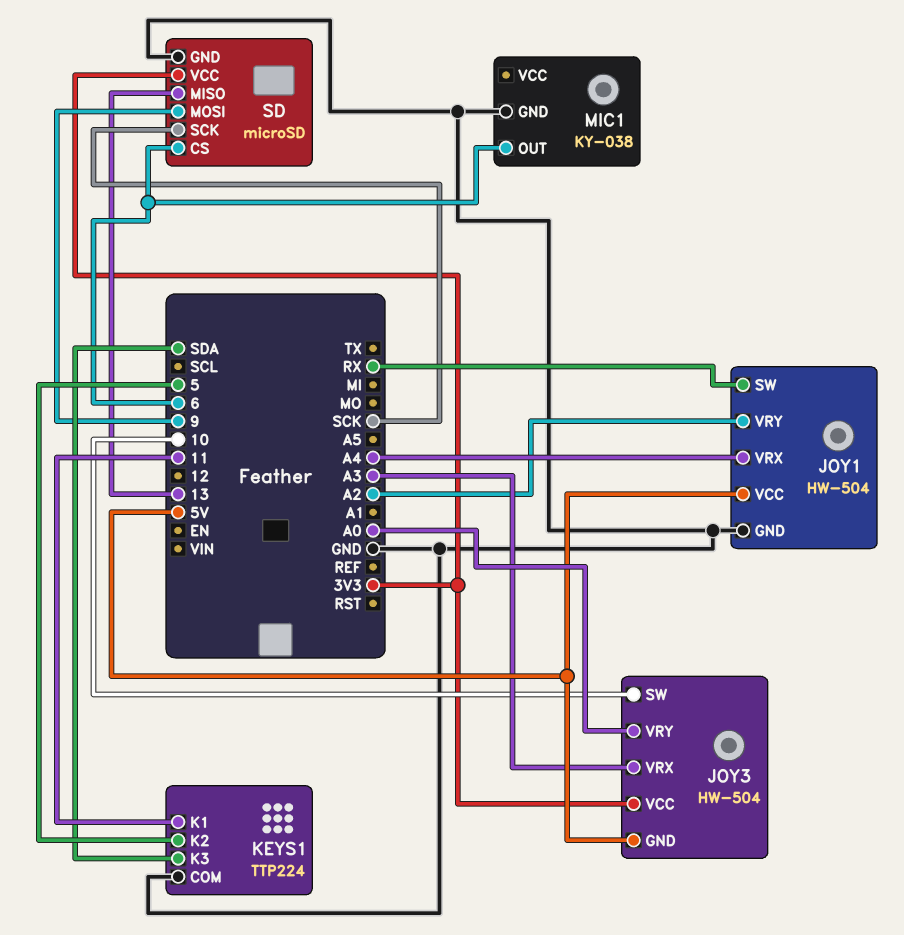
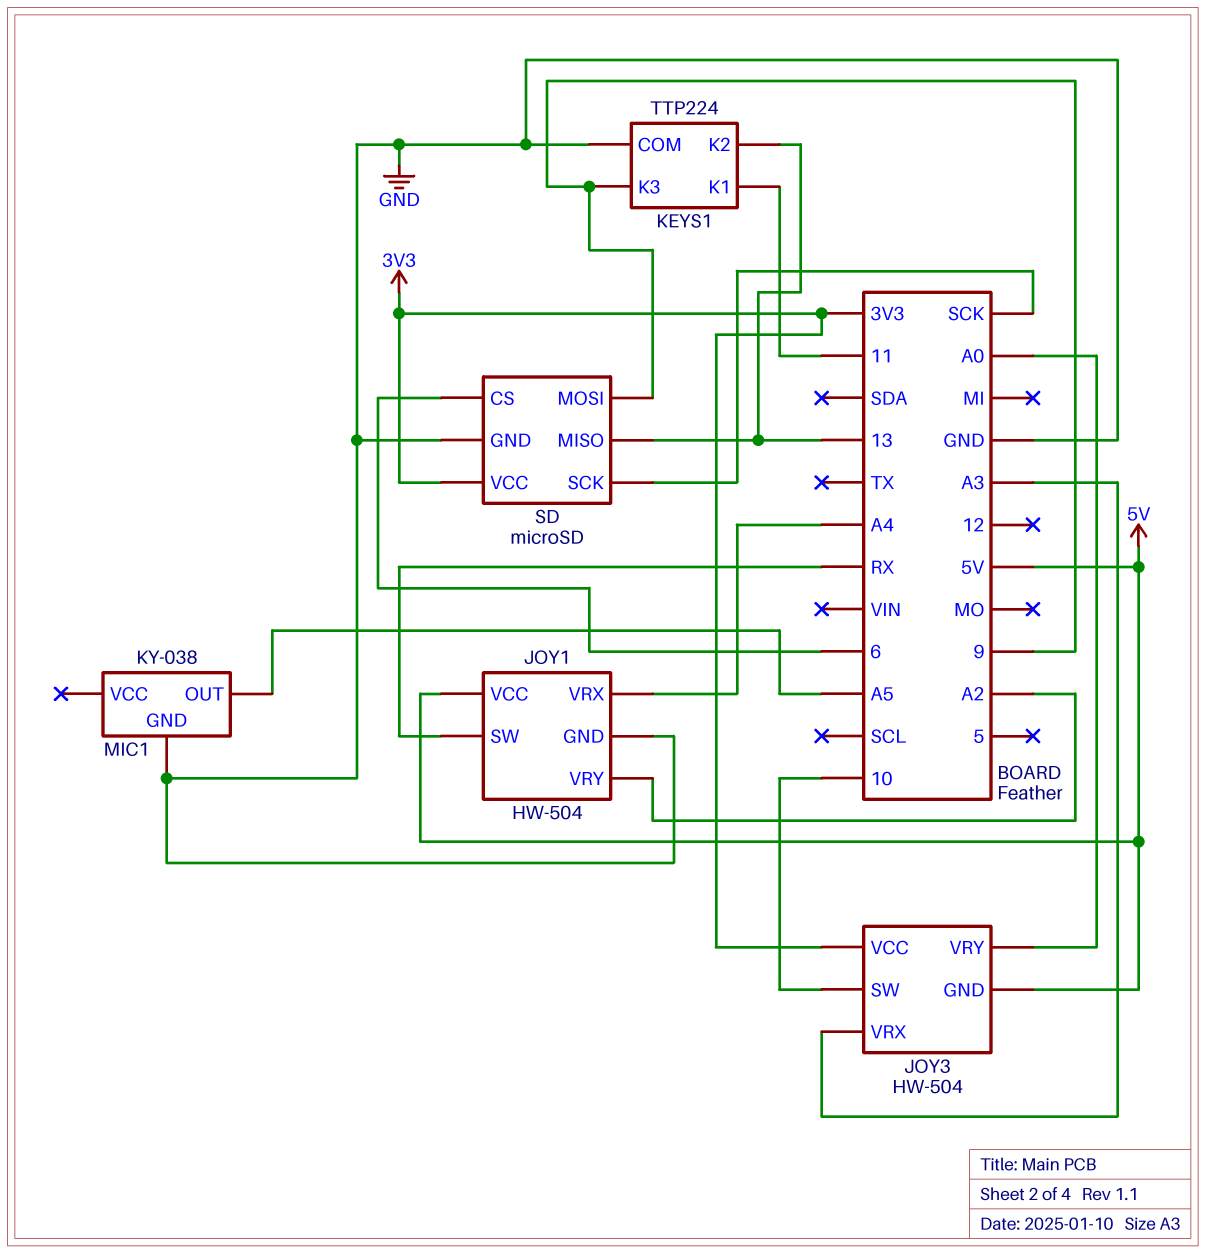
KEYS1 pin K2: 5 -> 13
KEYS1 pin K3: SDA -> 9
MIC1 pin OUT: 6 -> A5

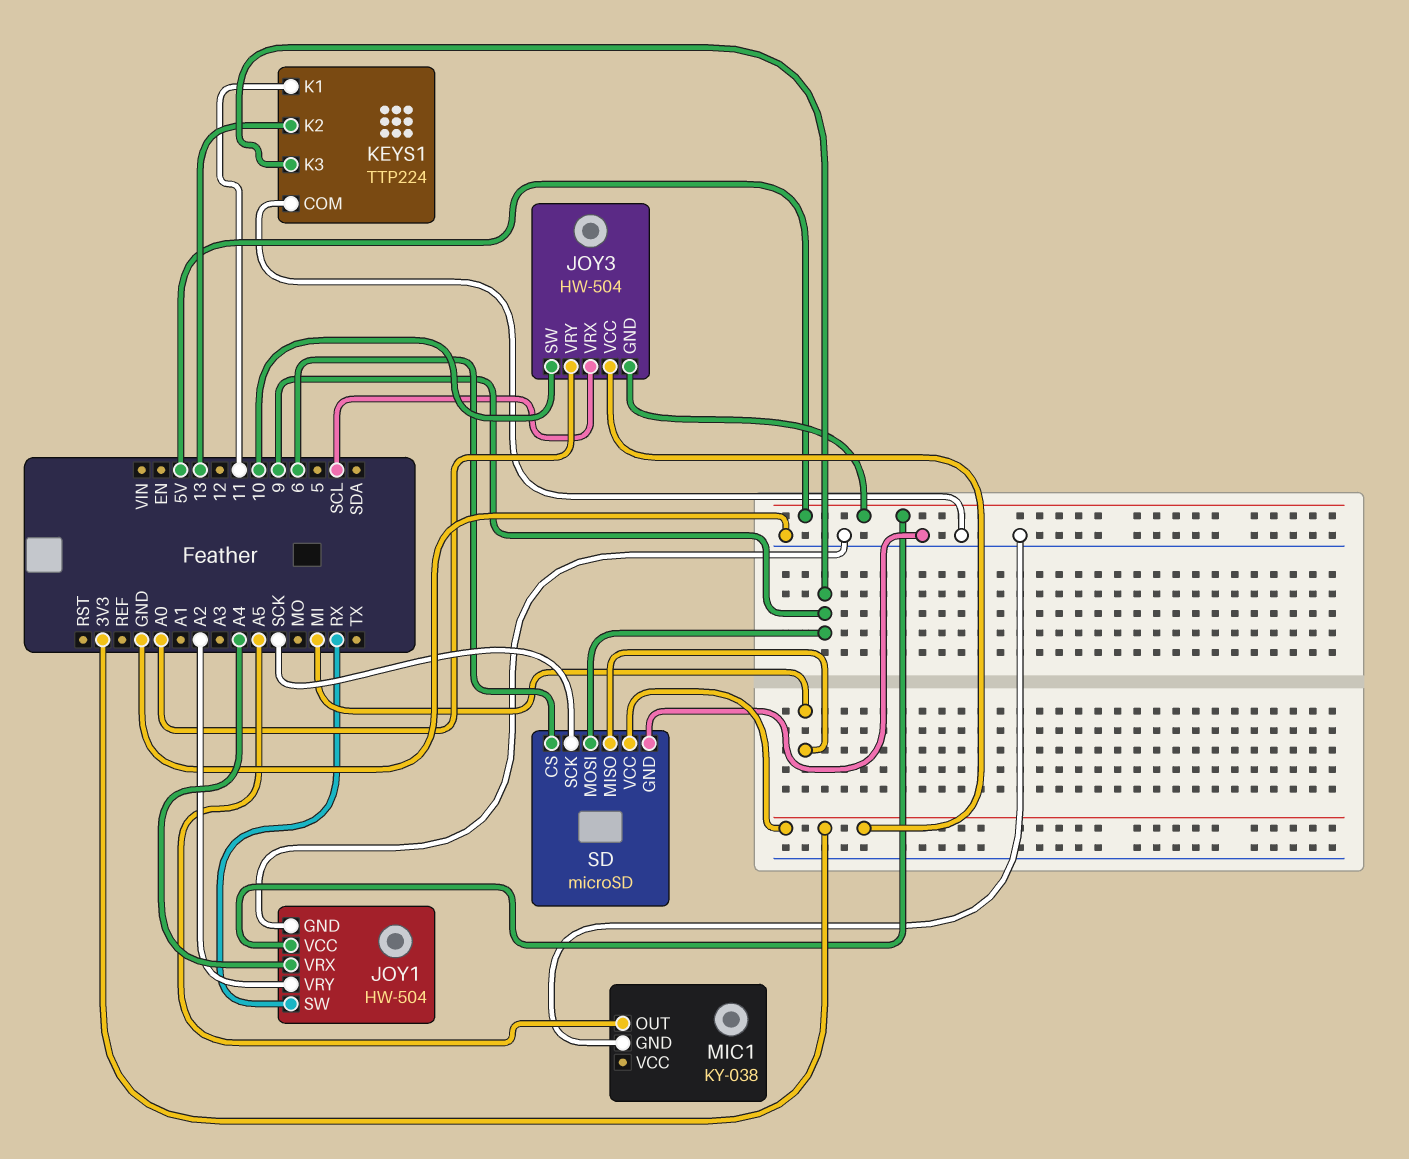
JOY3 pin VRX: A3 -> SCL
SD pin MISO: 13 -> MI

